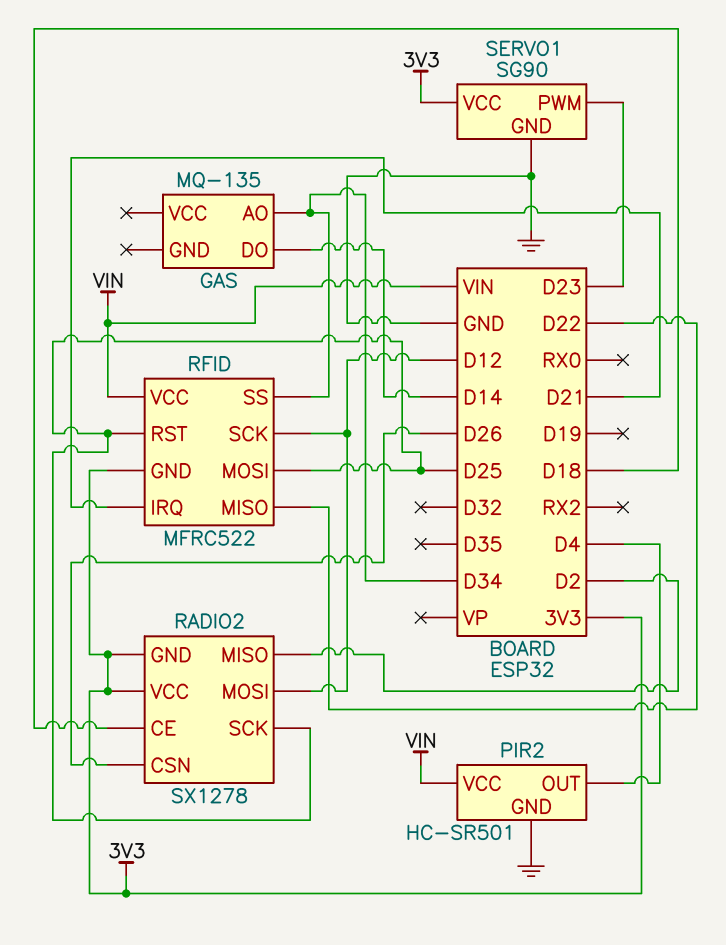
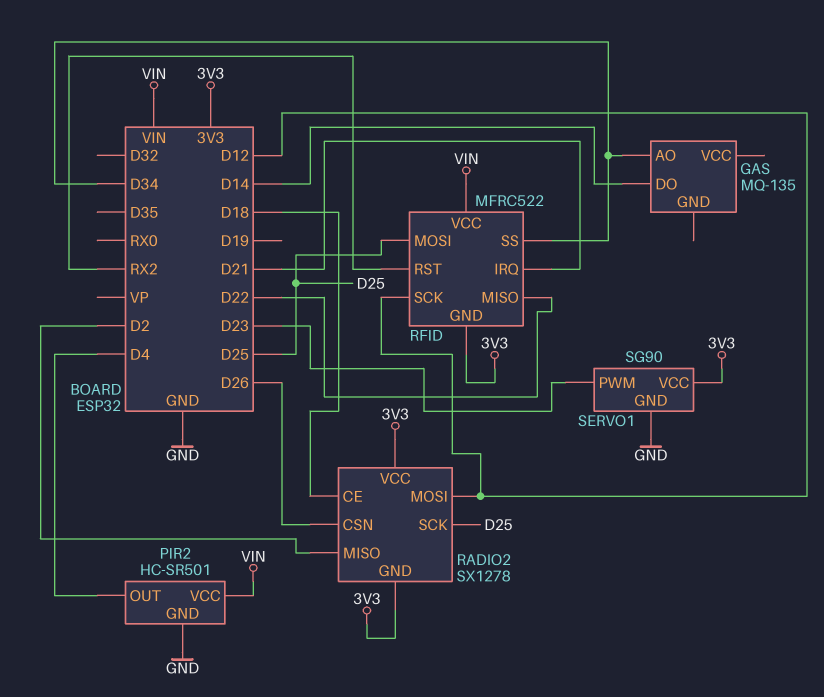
RFID pin RST: D25 -> RX2

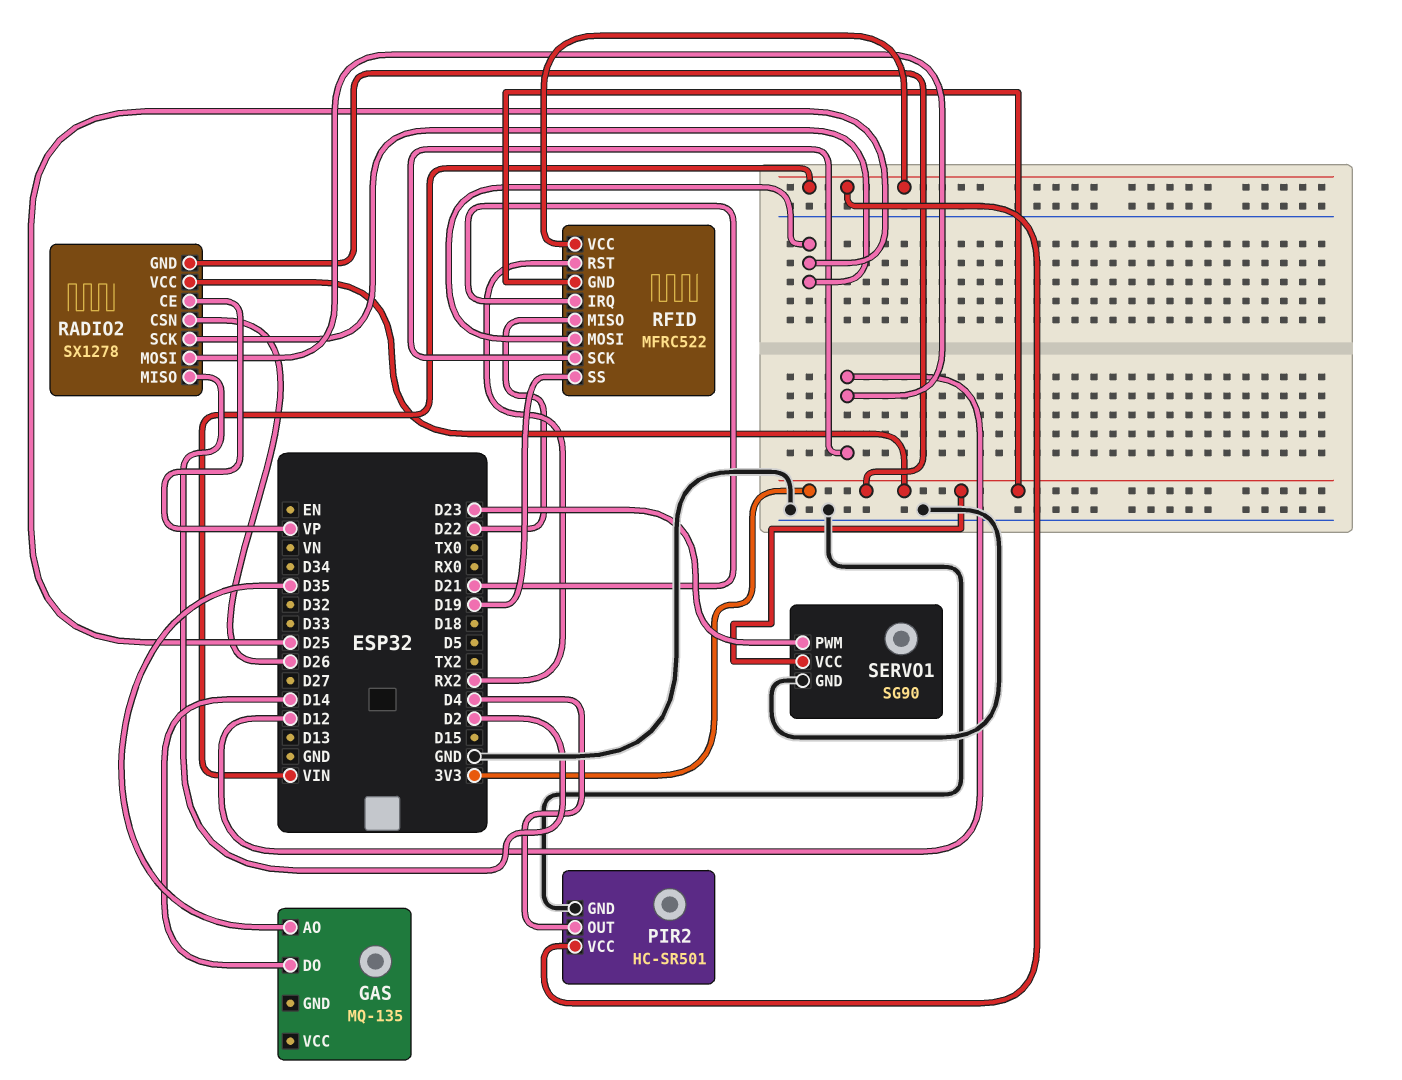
GAS pin AO: D34 -> D35
RADIO2 pin CE: D18 -> VP
RFID pin SS: D34 -> D19

